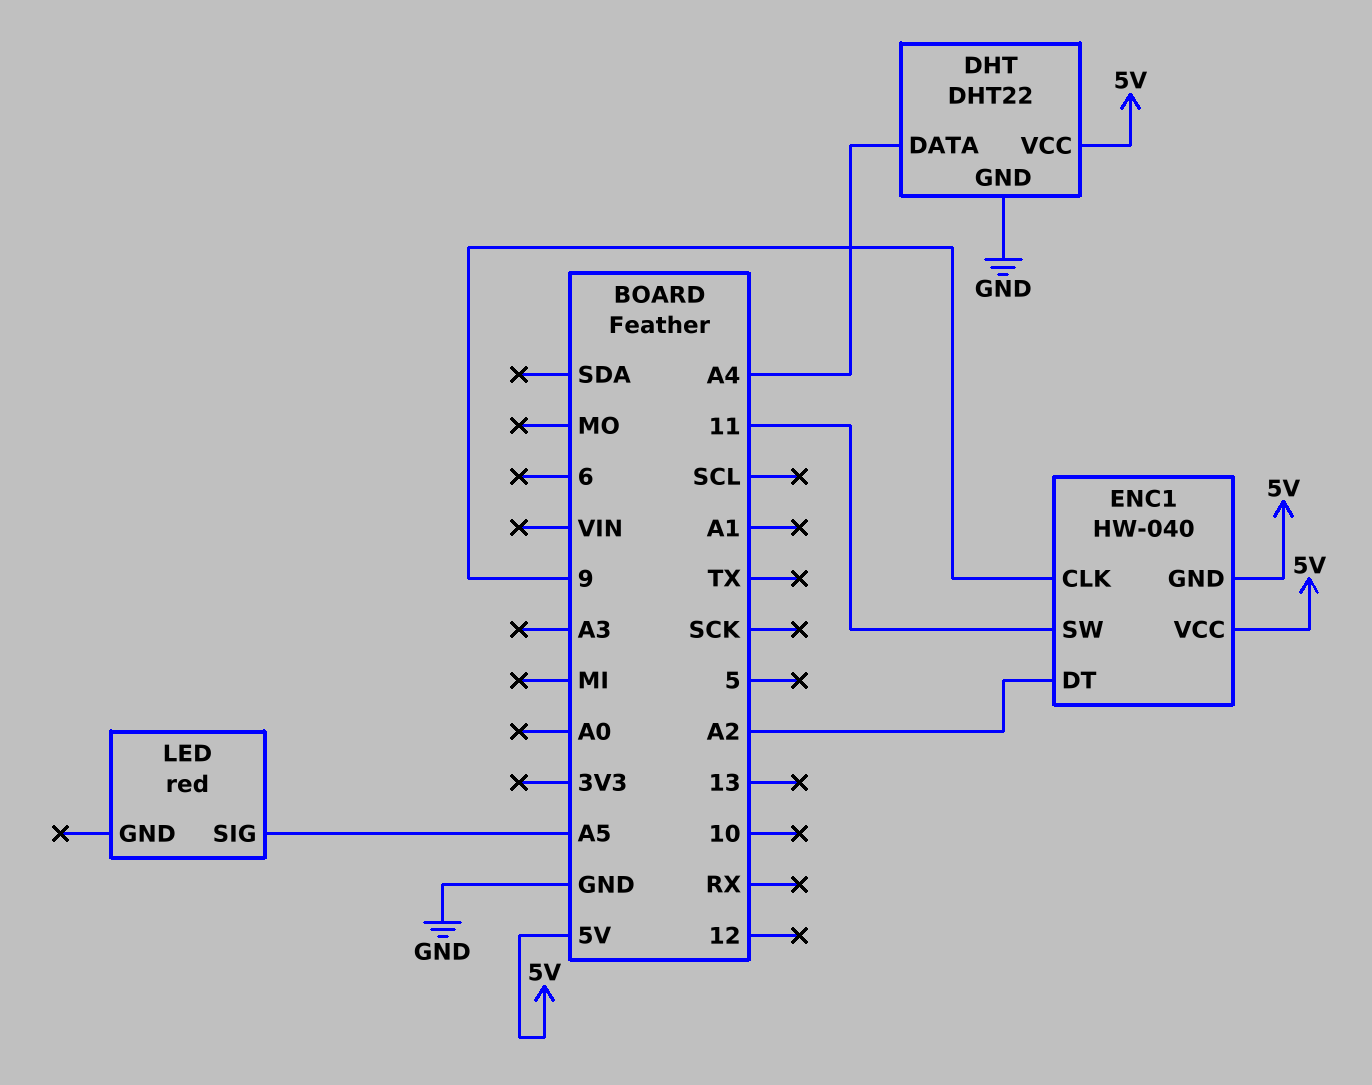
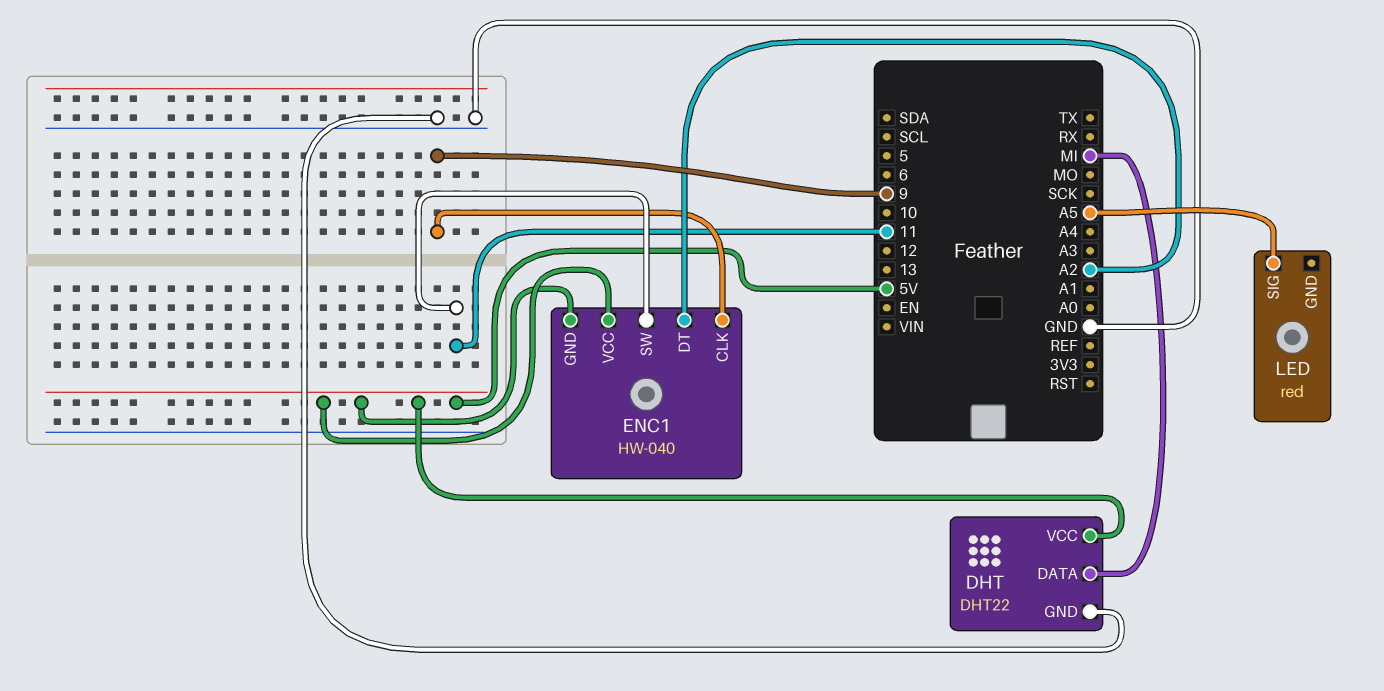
DHT pin DATA: A4 -> MI

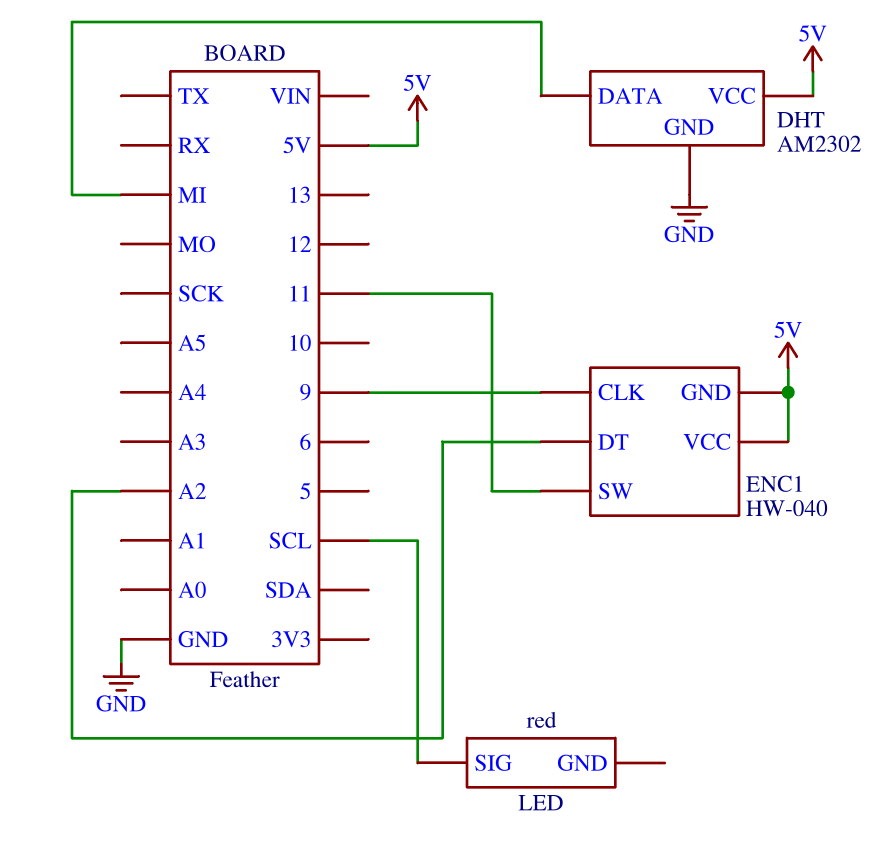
DHT: DHT22 -> AM2302
LED pin SIG: A5 -> SCL

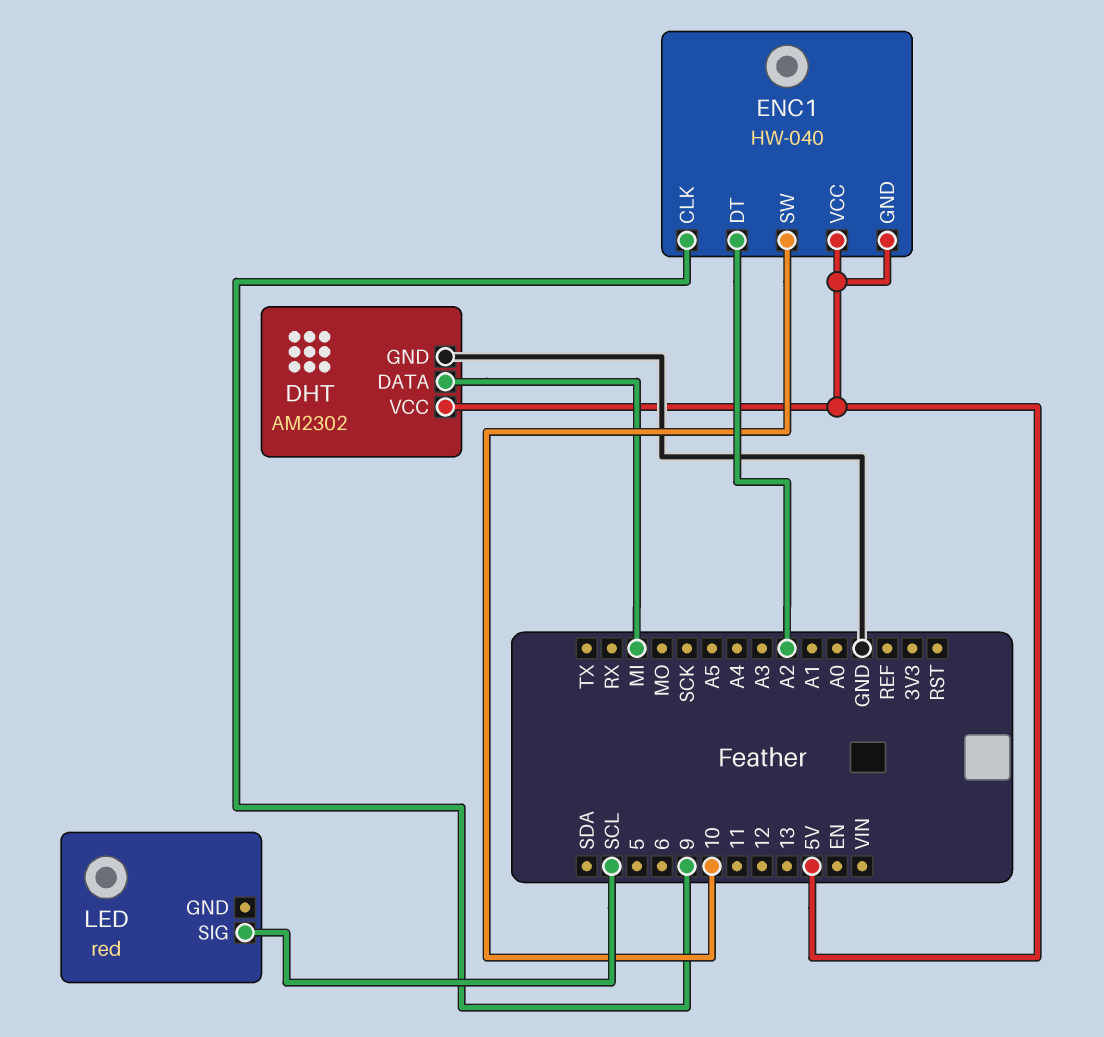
ENC1 pin SW: 11 -> 10

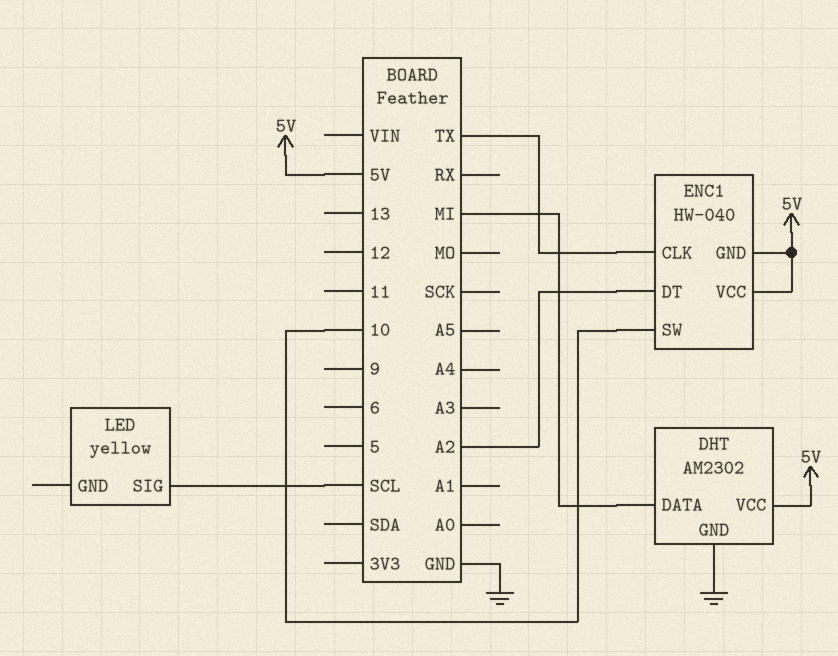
ENC1 pin CLK: 9 -> TX
LED: red -> yellow

